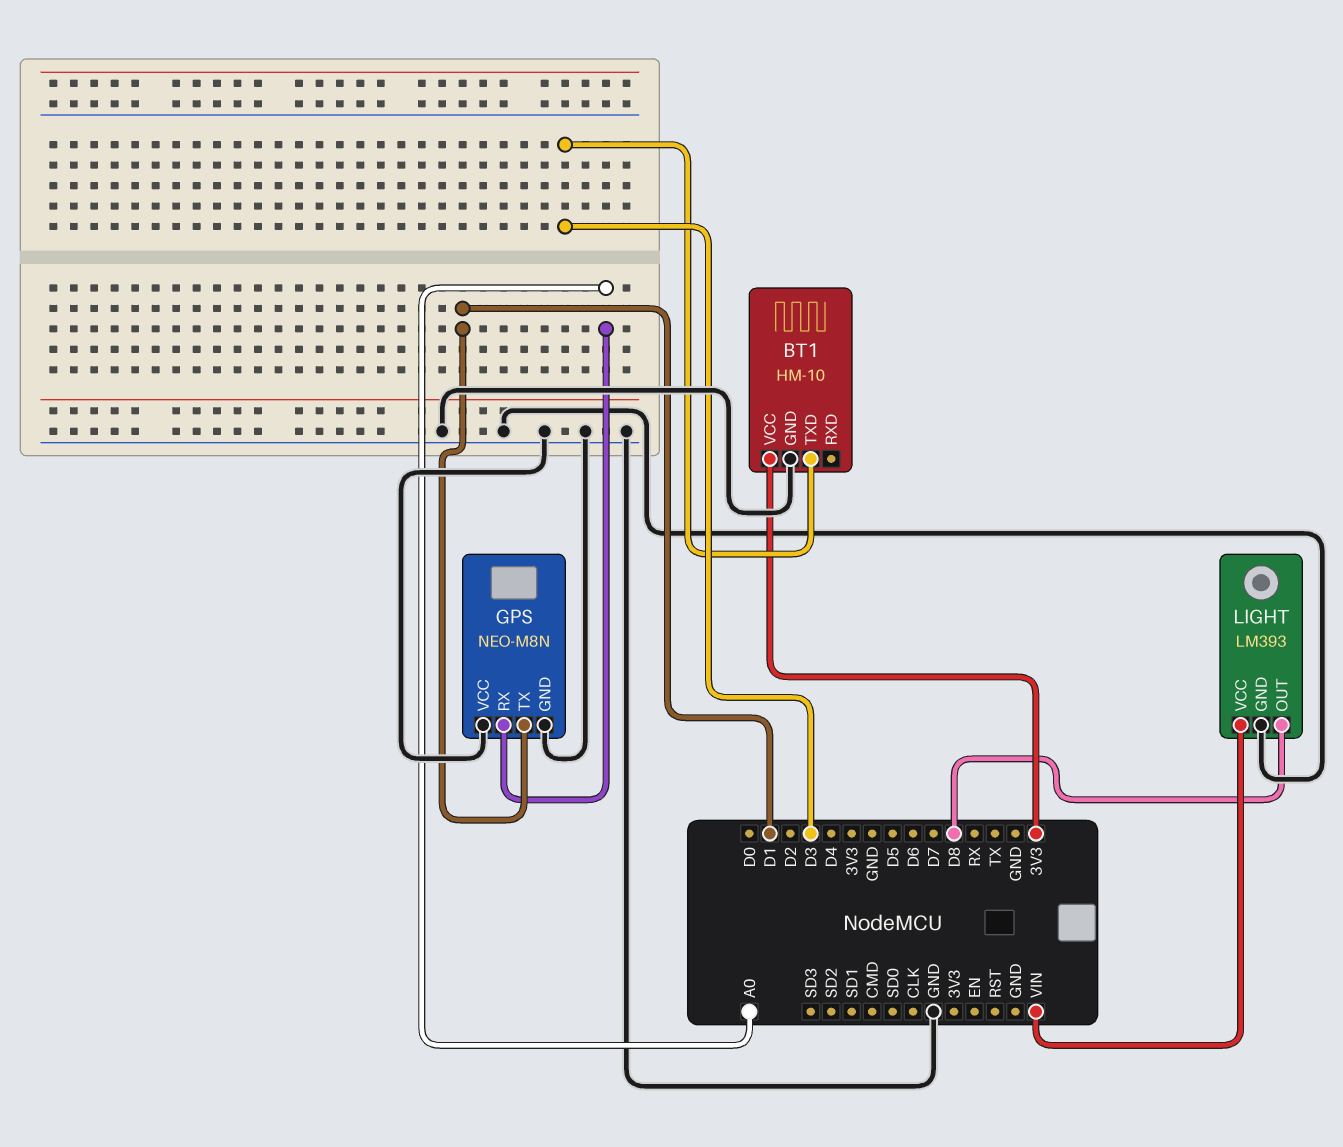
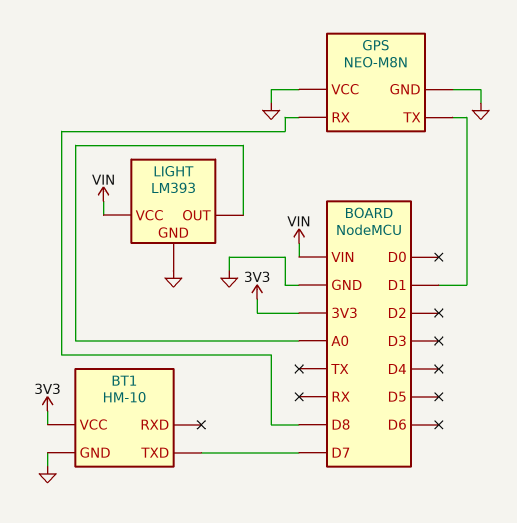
BT1 pin TXD: D3 -> D7
GPS pin RX: A0 -> D8
LIGHT pin OUT: D8 -> A0

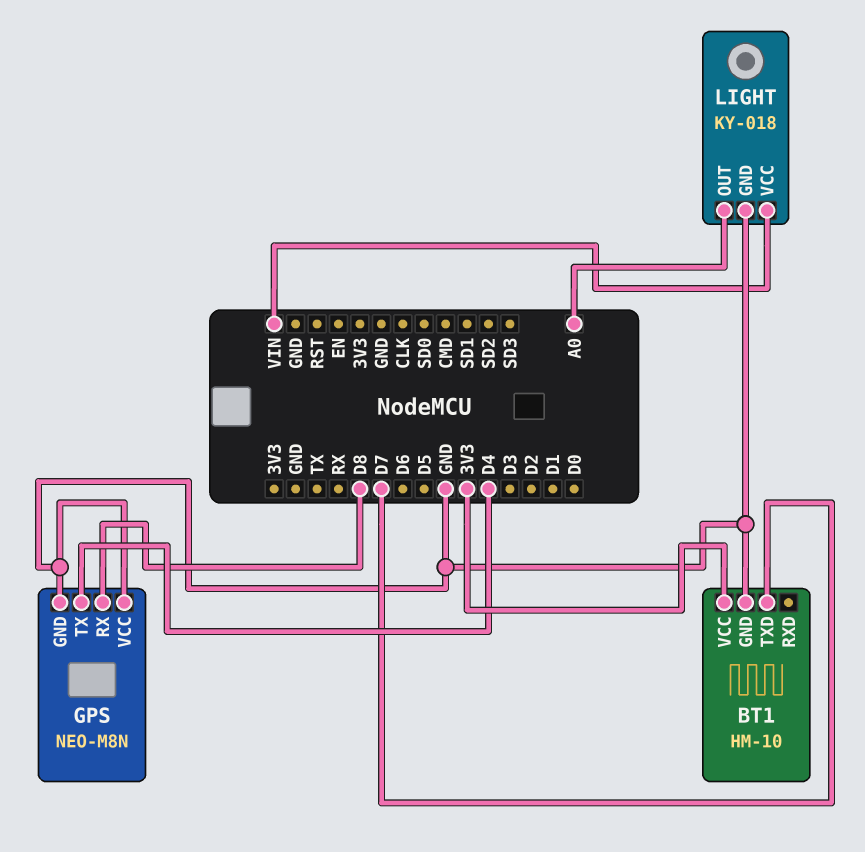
GPS pin TX: D1 -> D4
LIGHT: LM393 -> KY-018

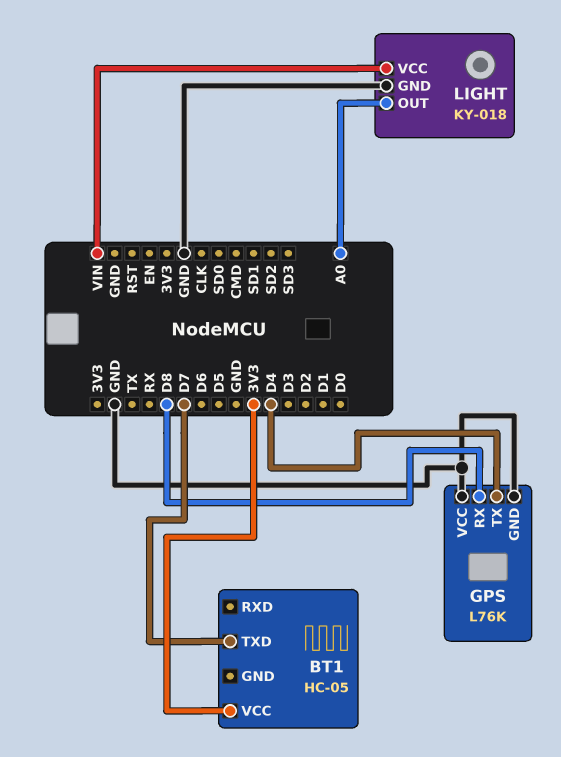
BT1: HM-10 -> HC-05
BT1 pin GND: GND -> none
GPS: NEO-M8N -> L76K

